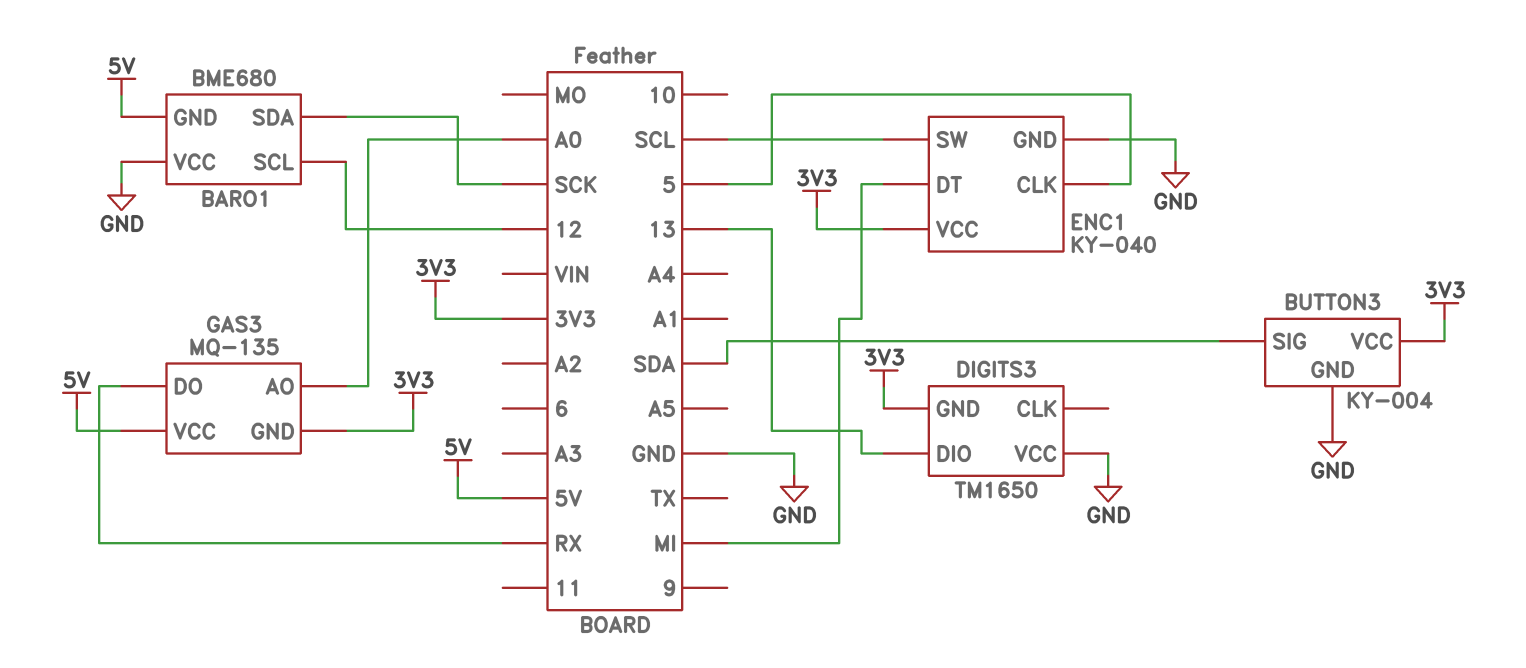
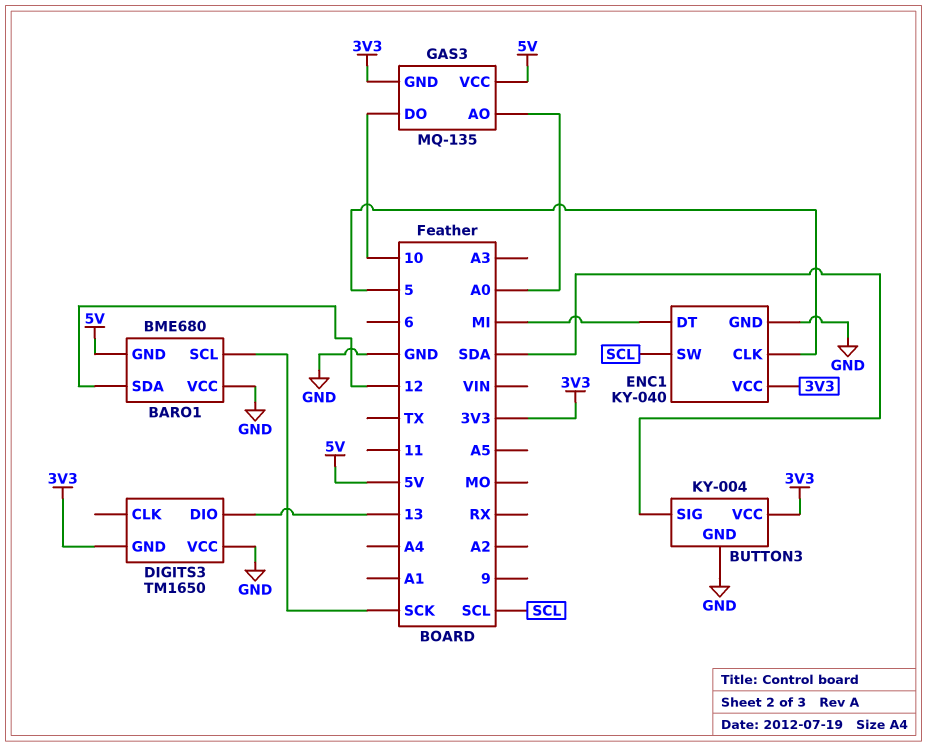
BARO1 pin SCL: 12 -> SCK
BARO1 pin SDA: SCK -> 12
GAS3 pin DO: RX -> 10

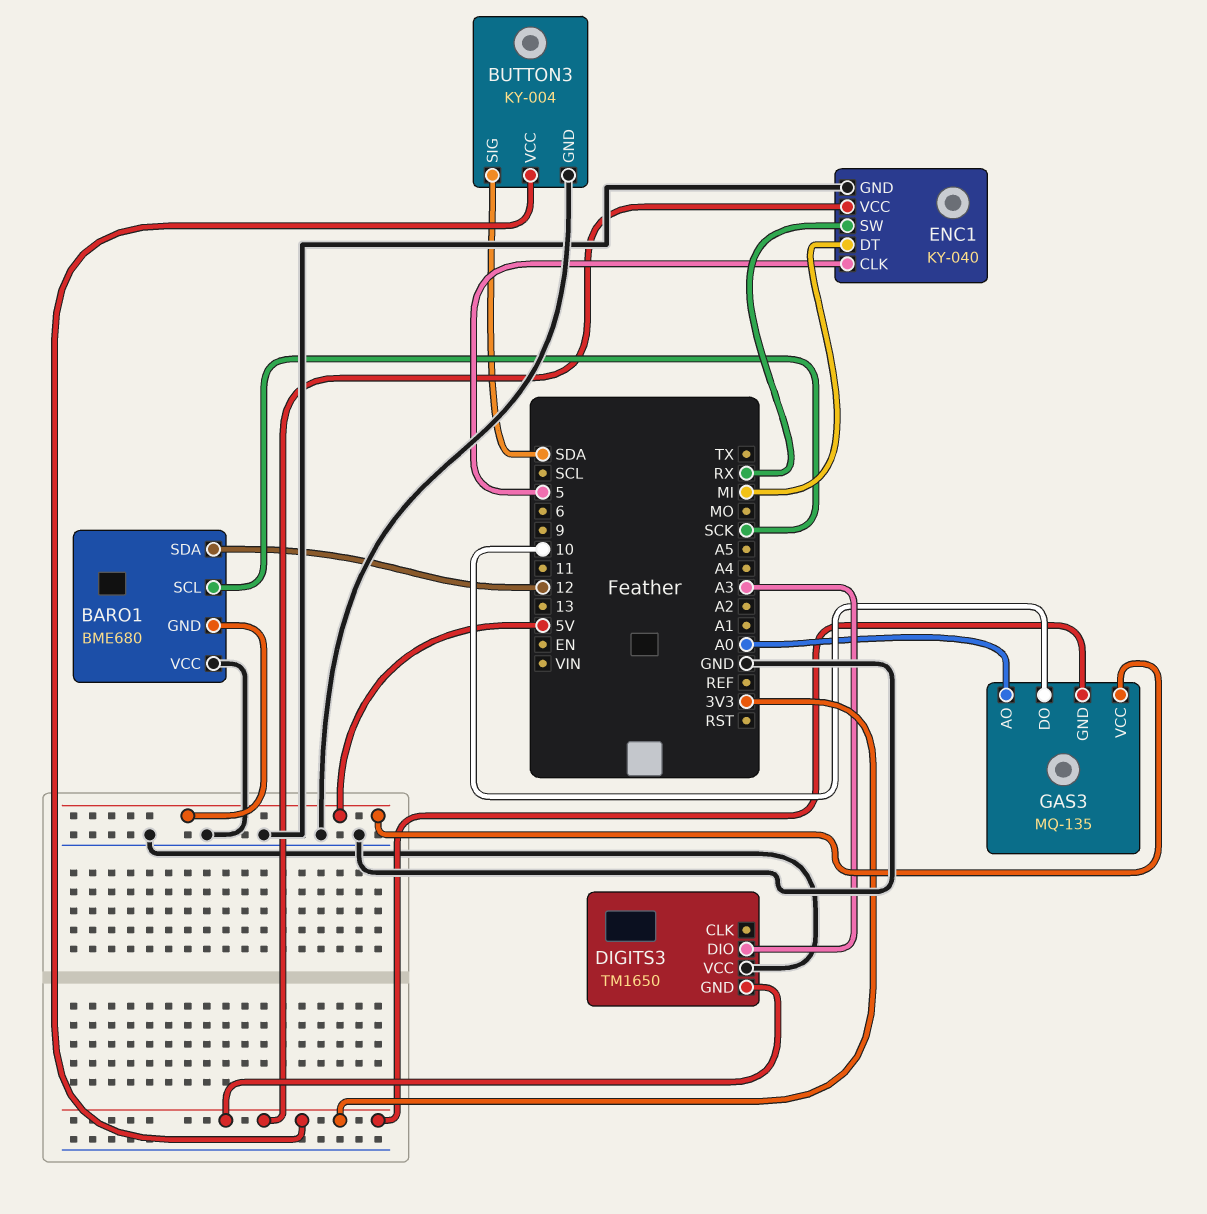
DIGITS3 pin DIO: 13 -> A3
ENC1 pin SW: SCL -> RX

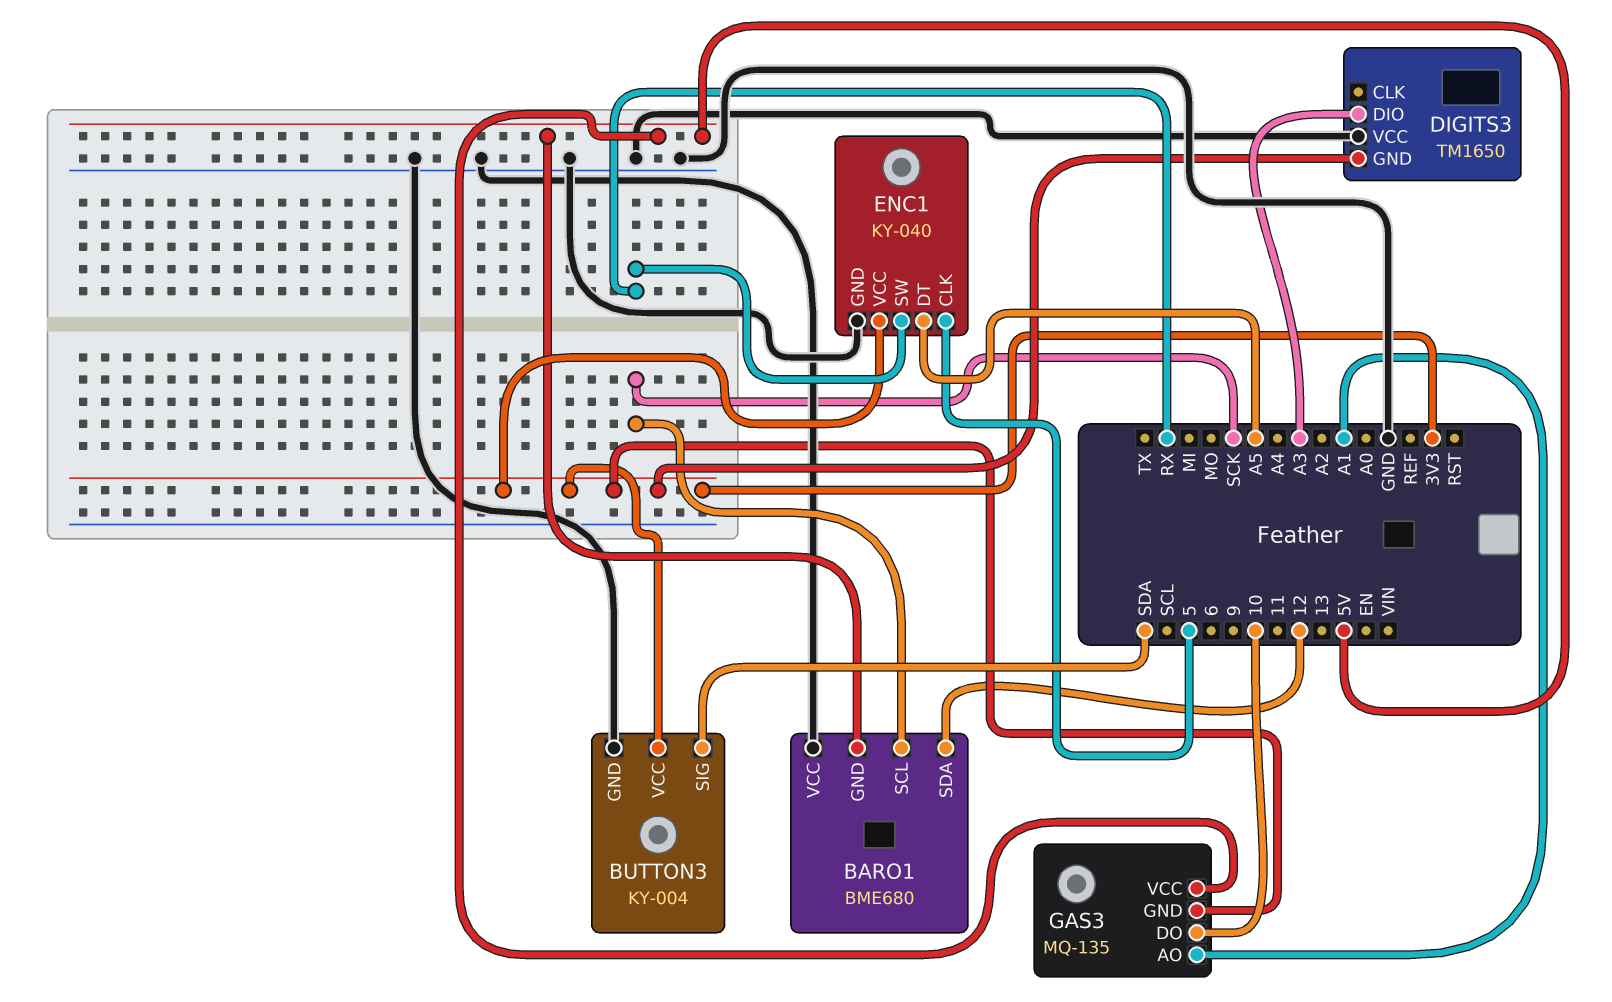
ENC1 pin DT: MI -> A5
GAS3 pin AO: A0 -> A1

